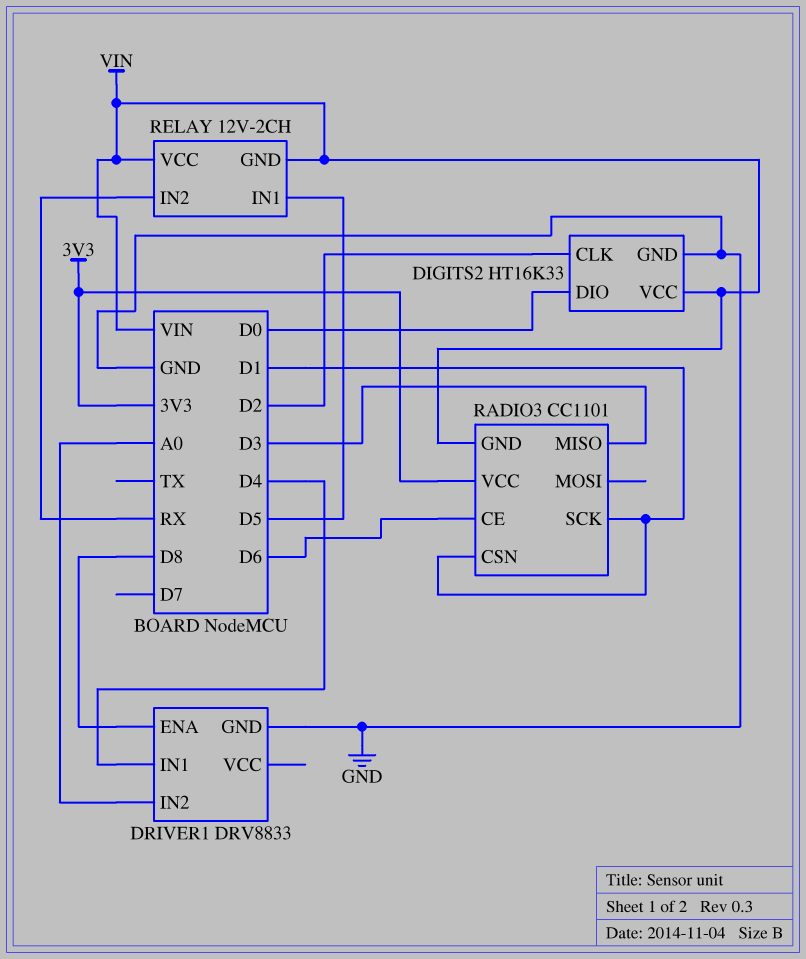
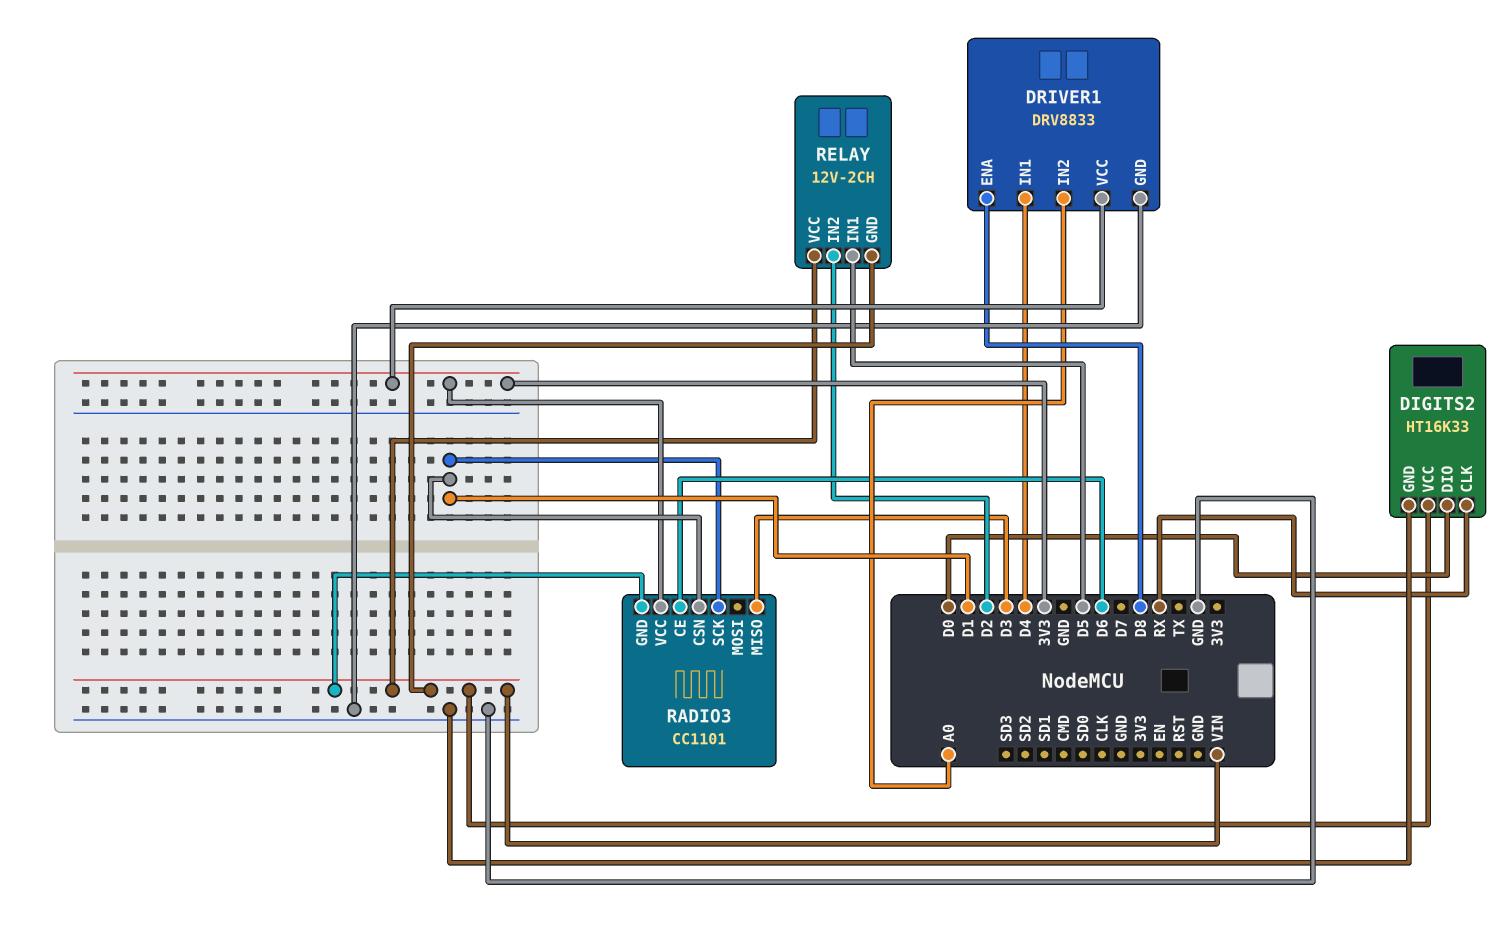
DIGITS2 pin CLK: D2 -> RX
DRIVER1 pin VCC: none -> 3V3
RELAY pin IN2: RX -> D2

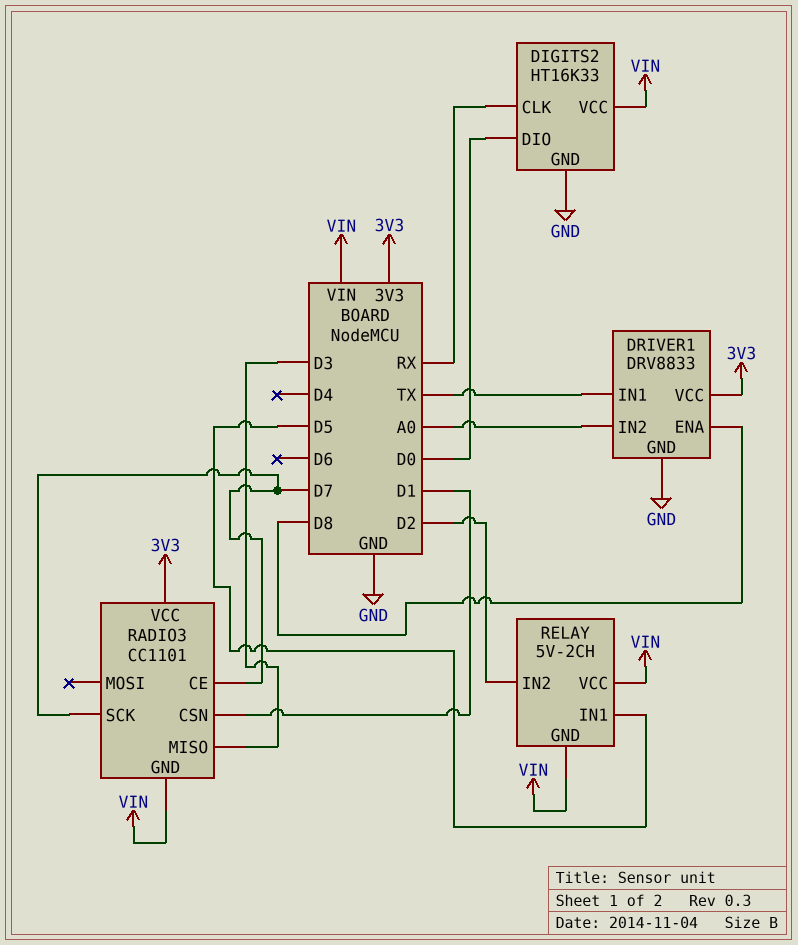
DRIVER1 pin IN1: D4 -> TX
RADIO3 pin CE: D6 -> D7
RADIO3 pin SCK: D1 -> D7
RELAY: 12V-2CH -> 5V-2CH

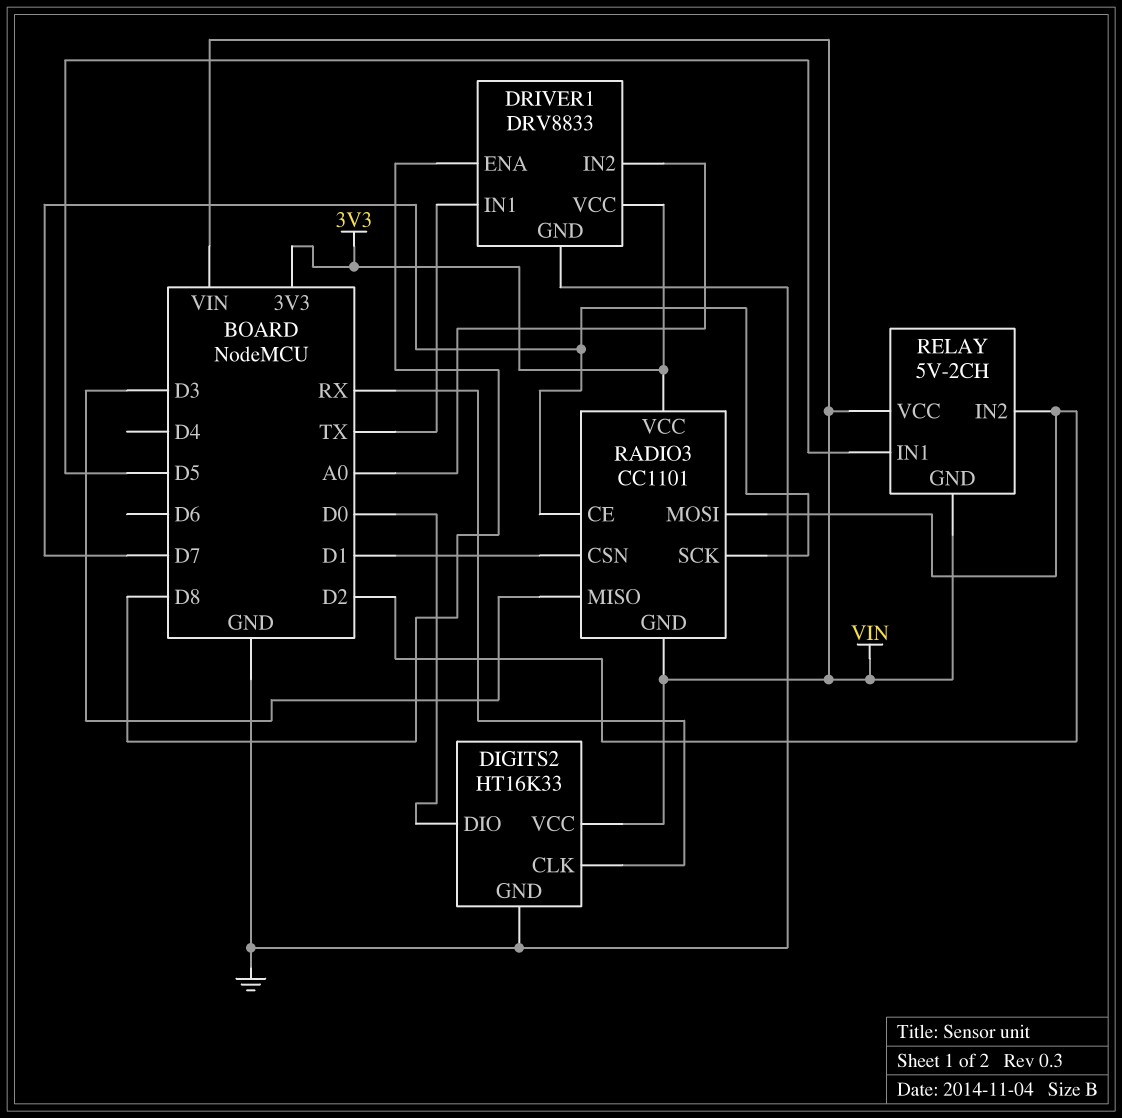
RADIO3 pin MOSI: none -> D2

